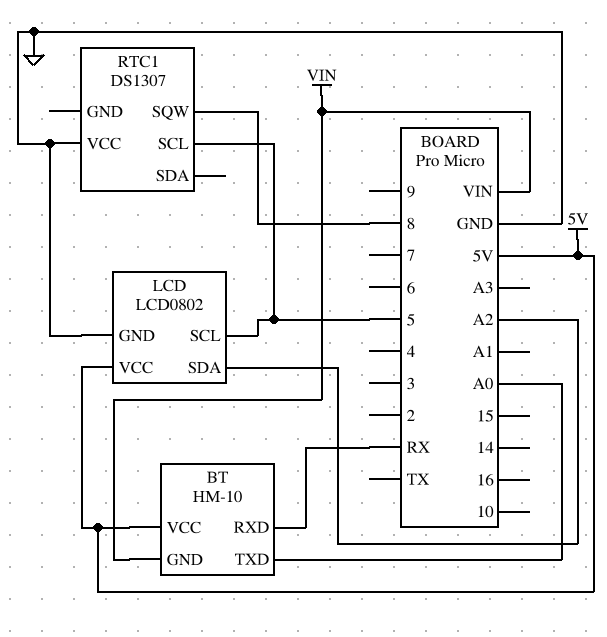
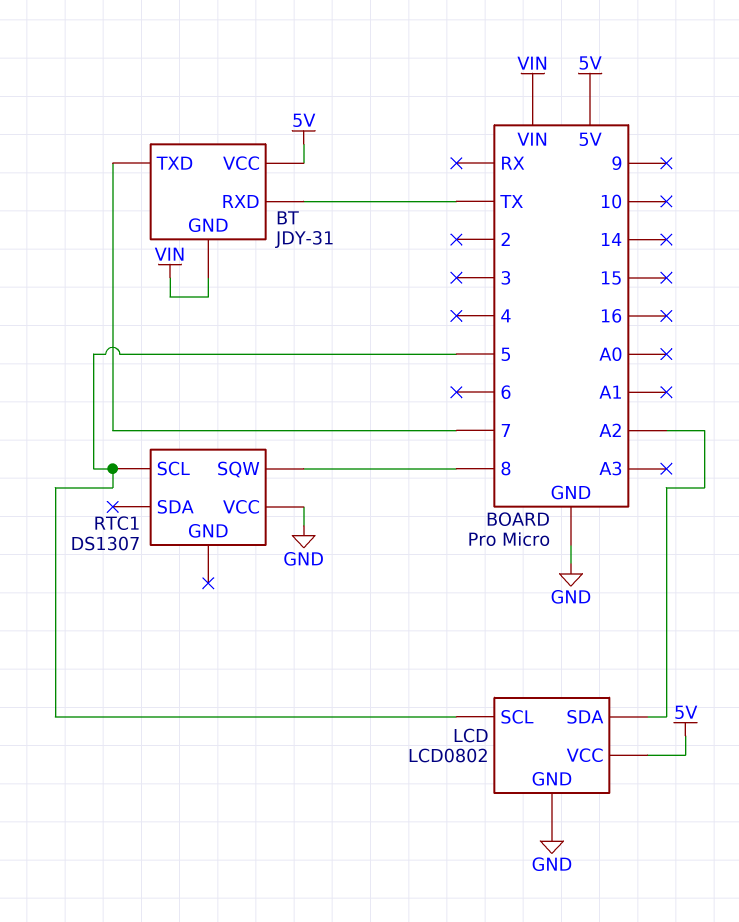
BT: HM-10 -> JDY-31
BT pin RXD: RX -> TX
BT pin TXD: A0 -> 7

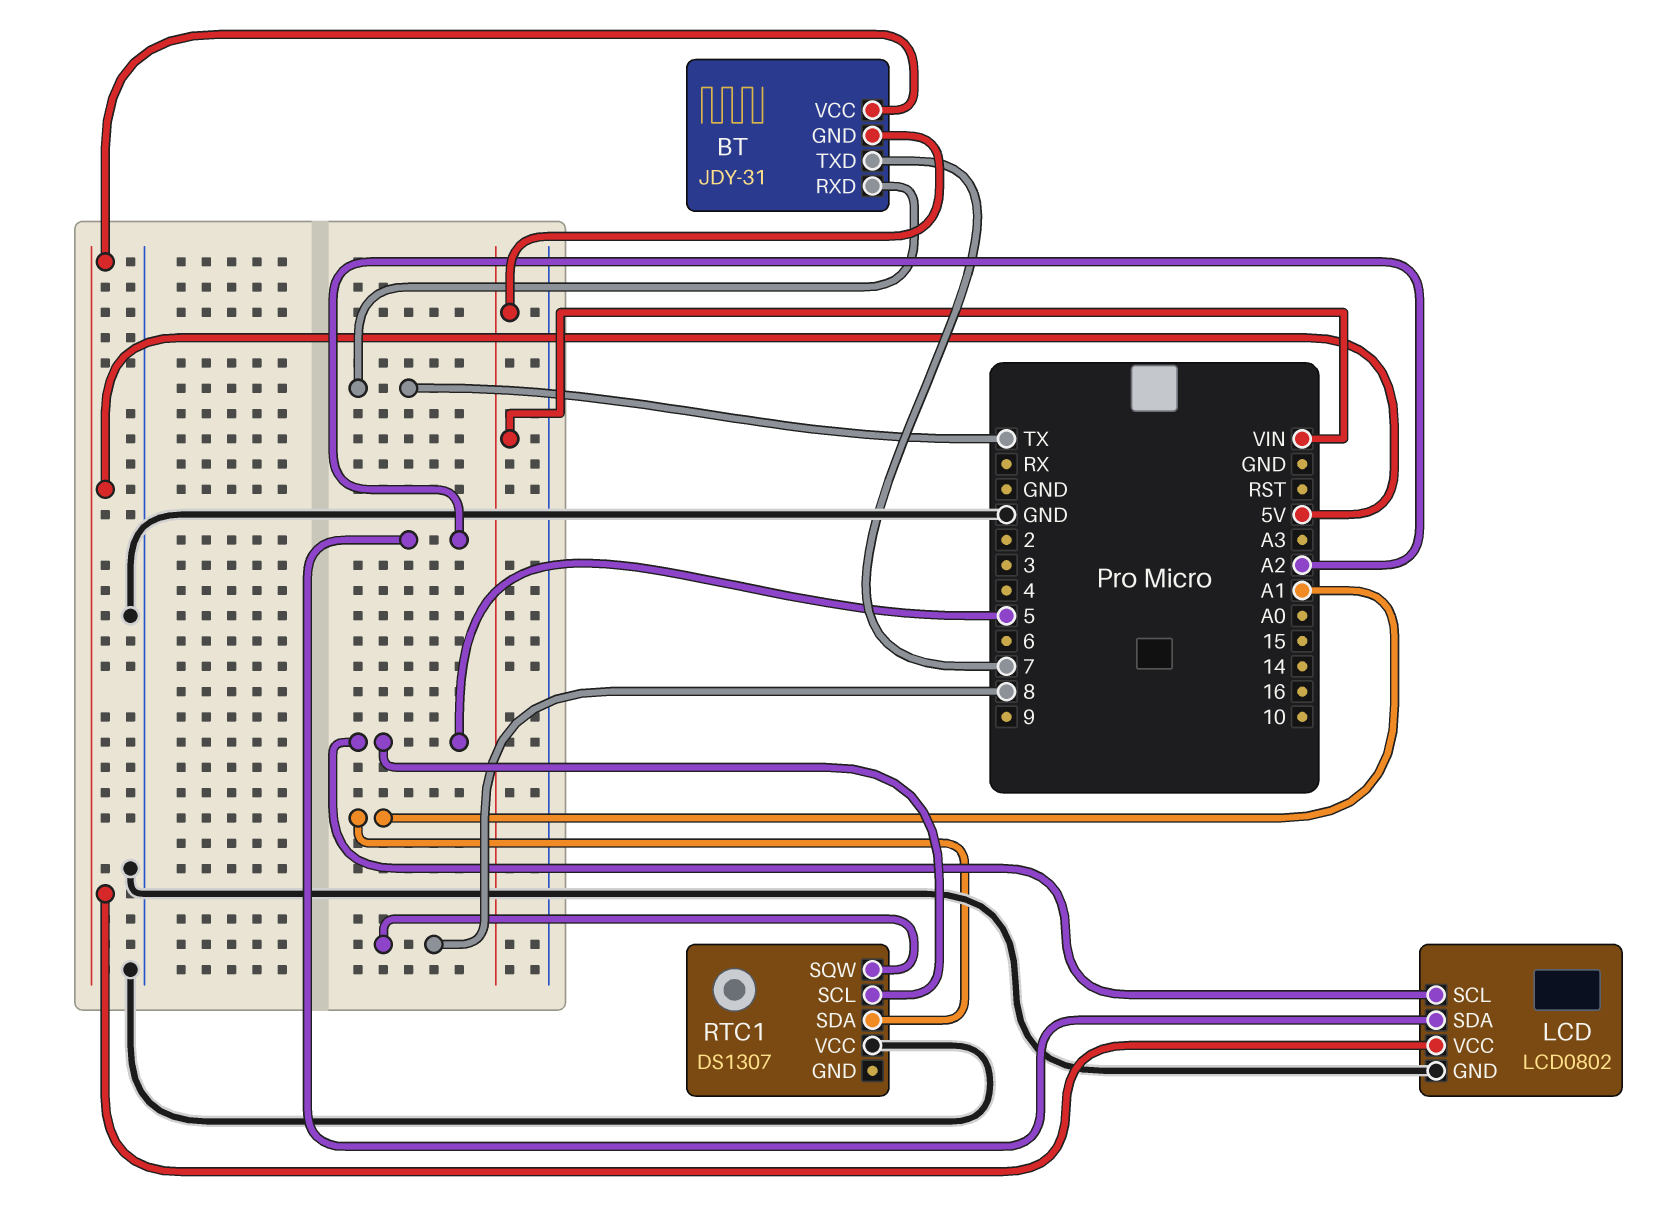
RTC1 pin SDA: none -> A1

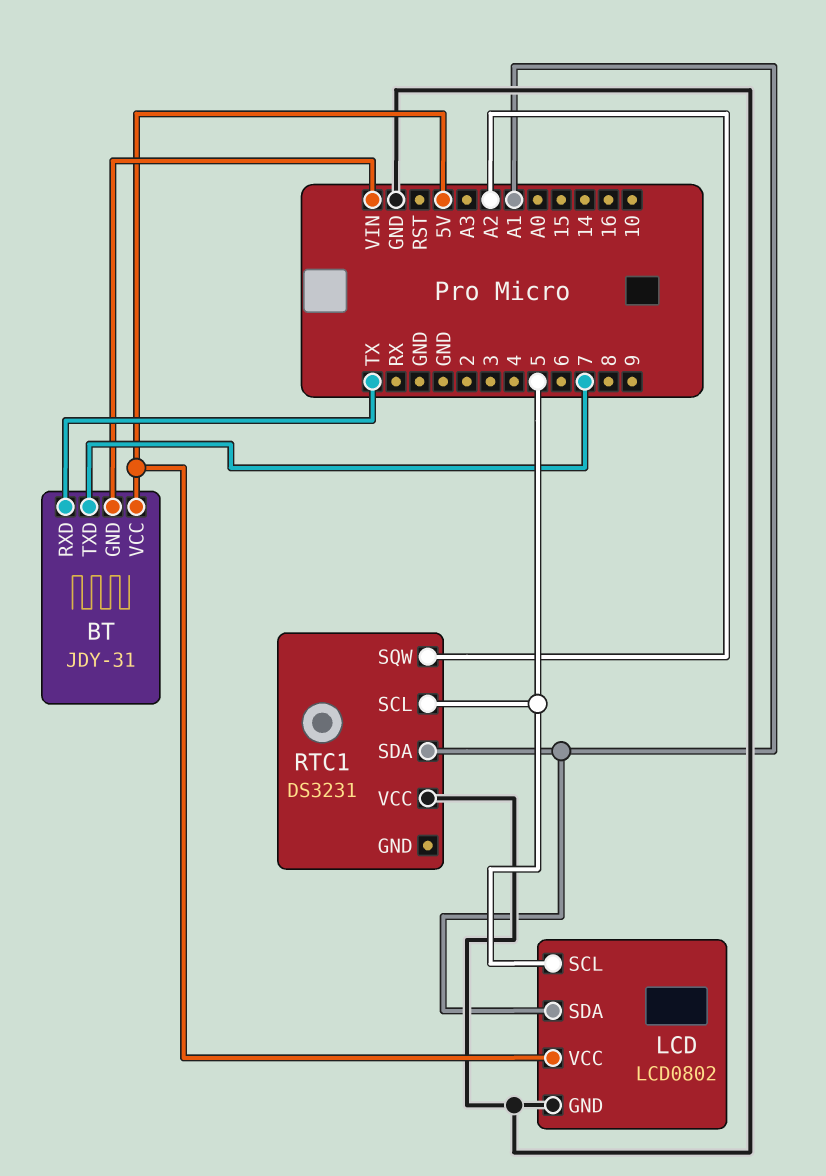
LCD pin SDA: A2 -> A1
RTC1: DS1307 -> DS3231
RTC1 pin SQW: 8 -> A2

